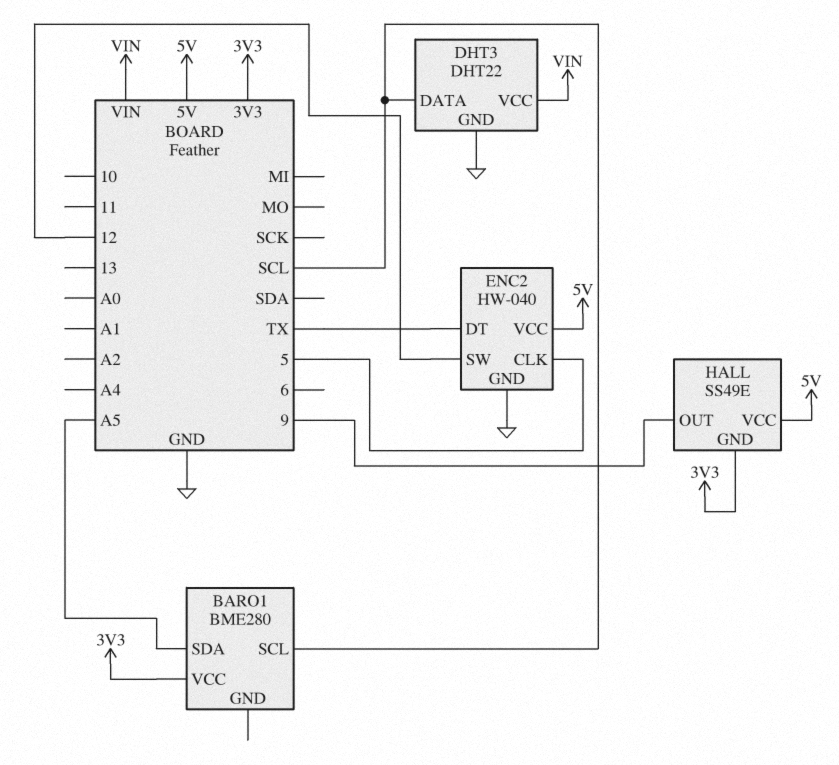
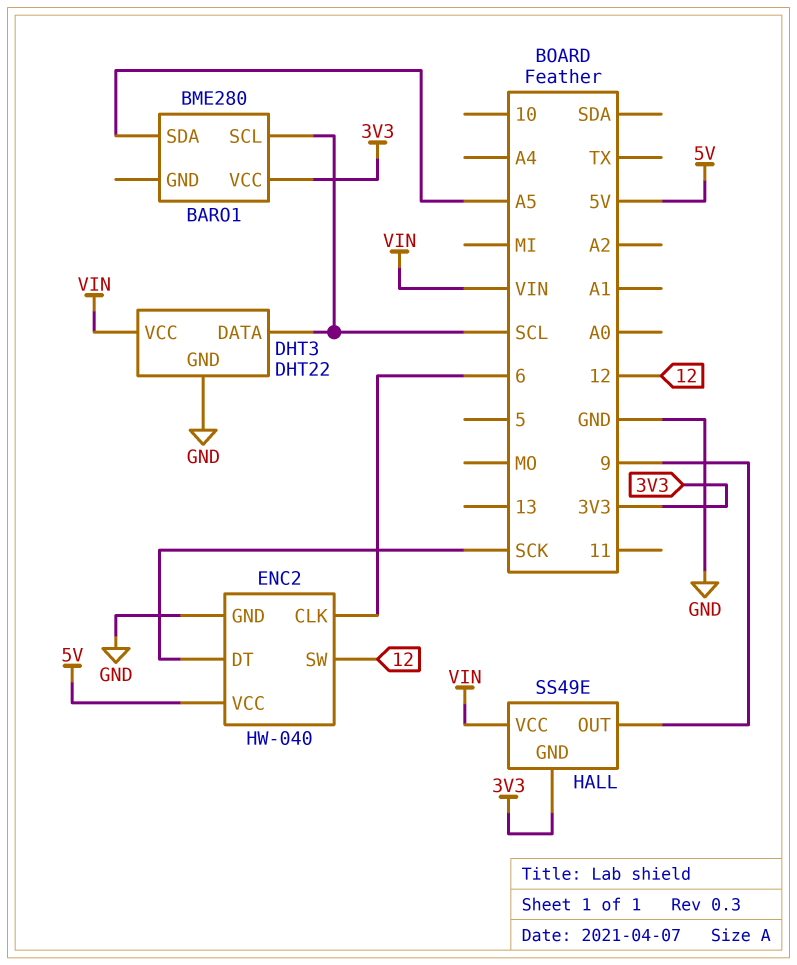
ENC2 pin CLK: 5 -> 6
ENC2 pin DT: TX -> SCK
HALL pin VCC: 5V -> VIN

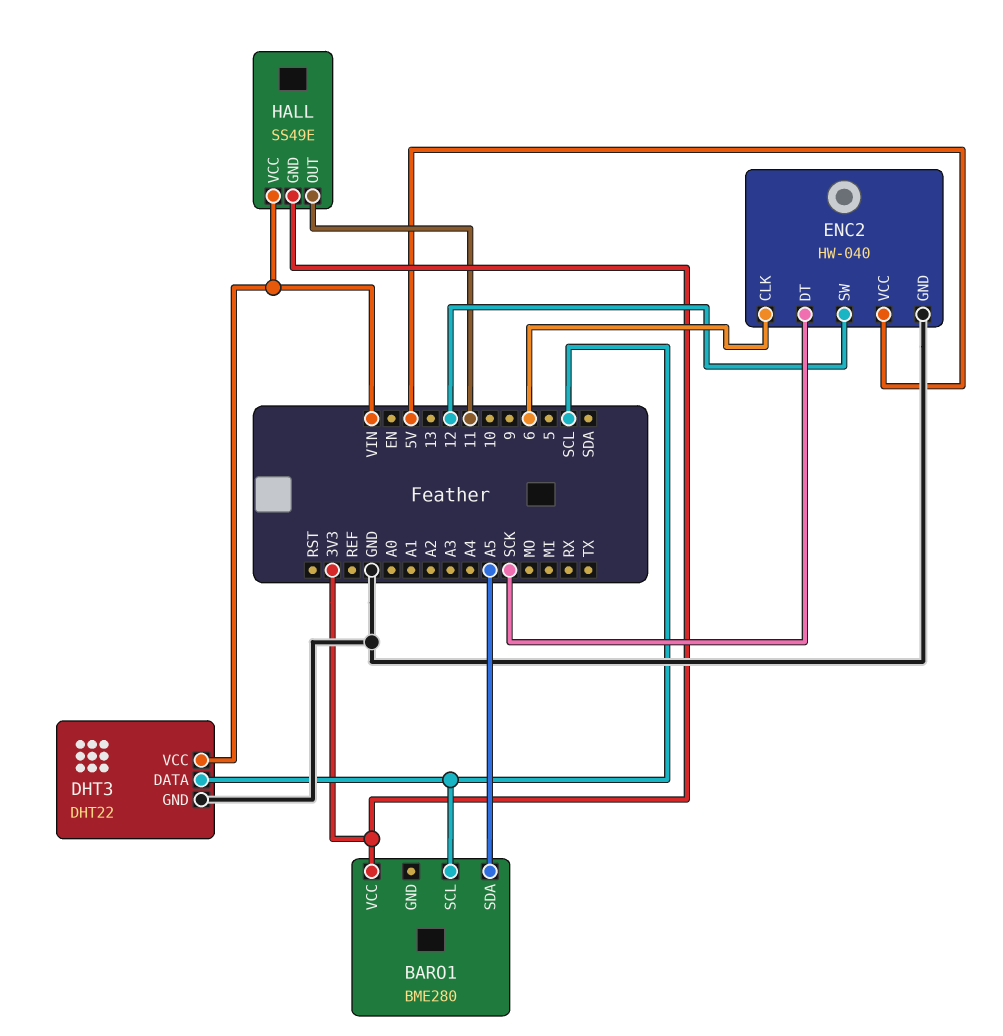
HALL pin OUT: 9 -> 11

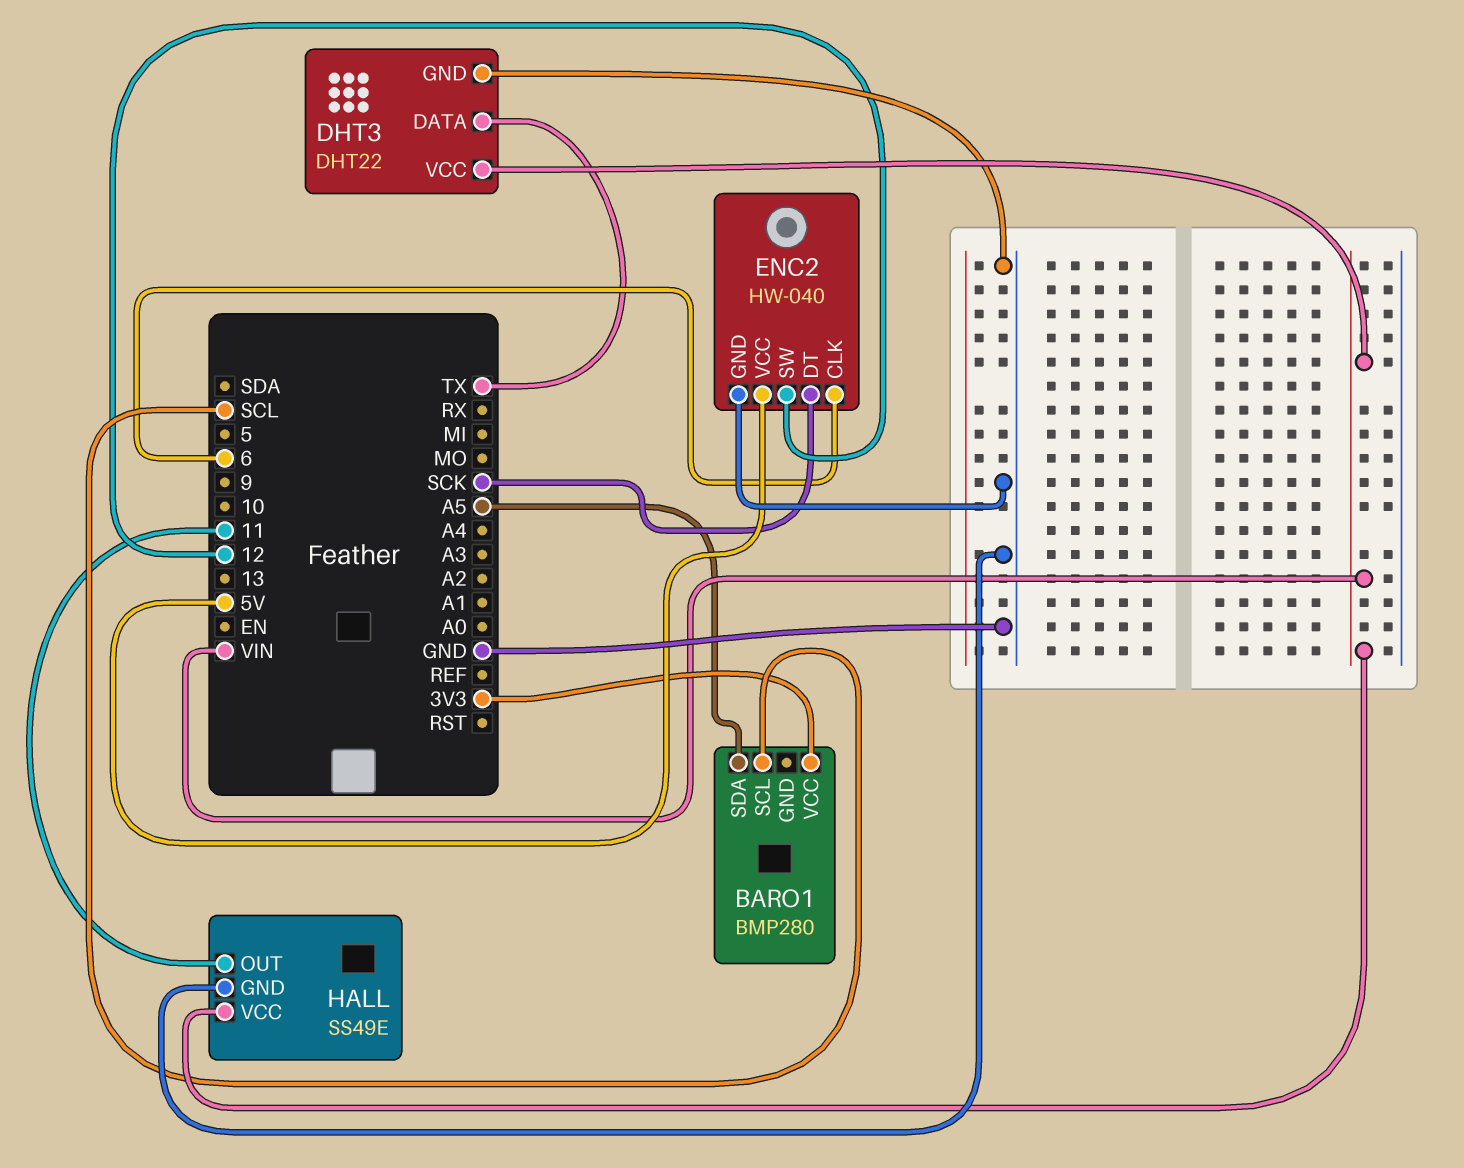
BARO1: BME280 -> BMP280
DHT3 pin DATA: SCL -> TX
HALL pin GND: 3V3 -> GND

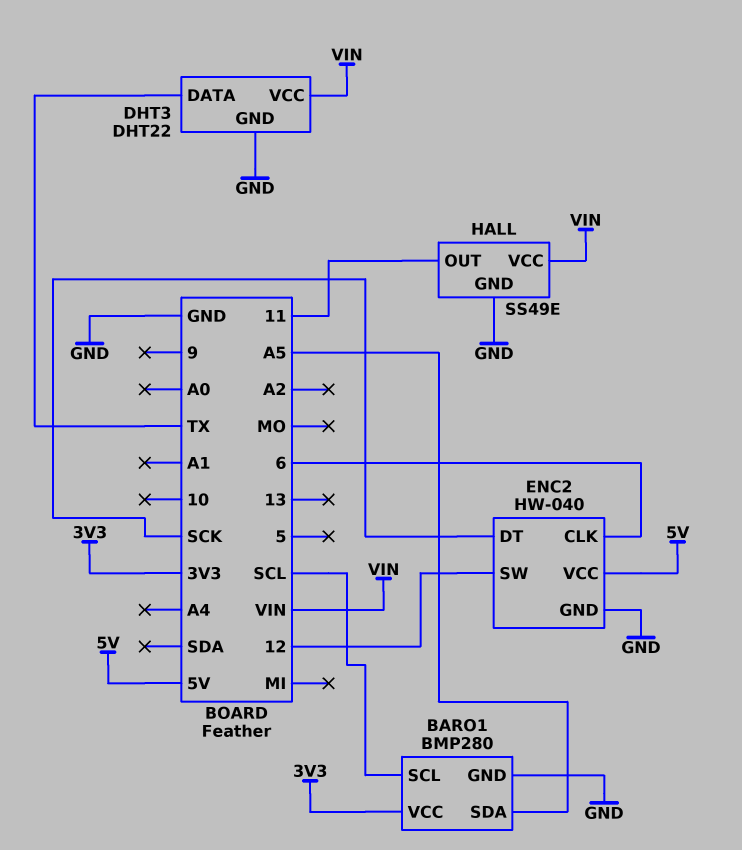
BARO1 pin GND: none -> GND

